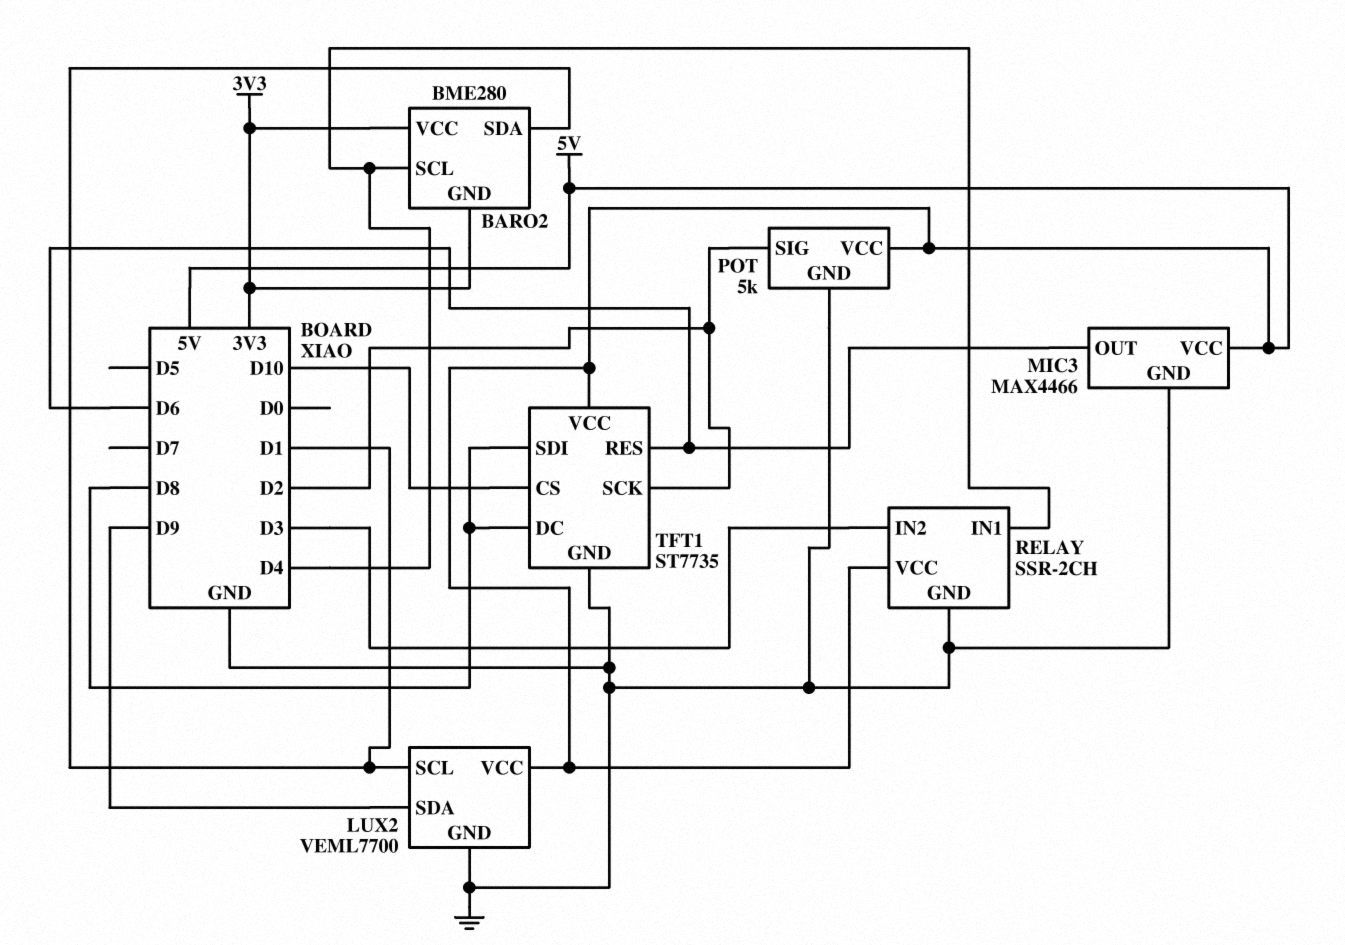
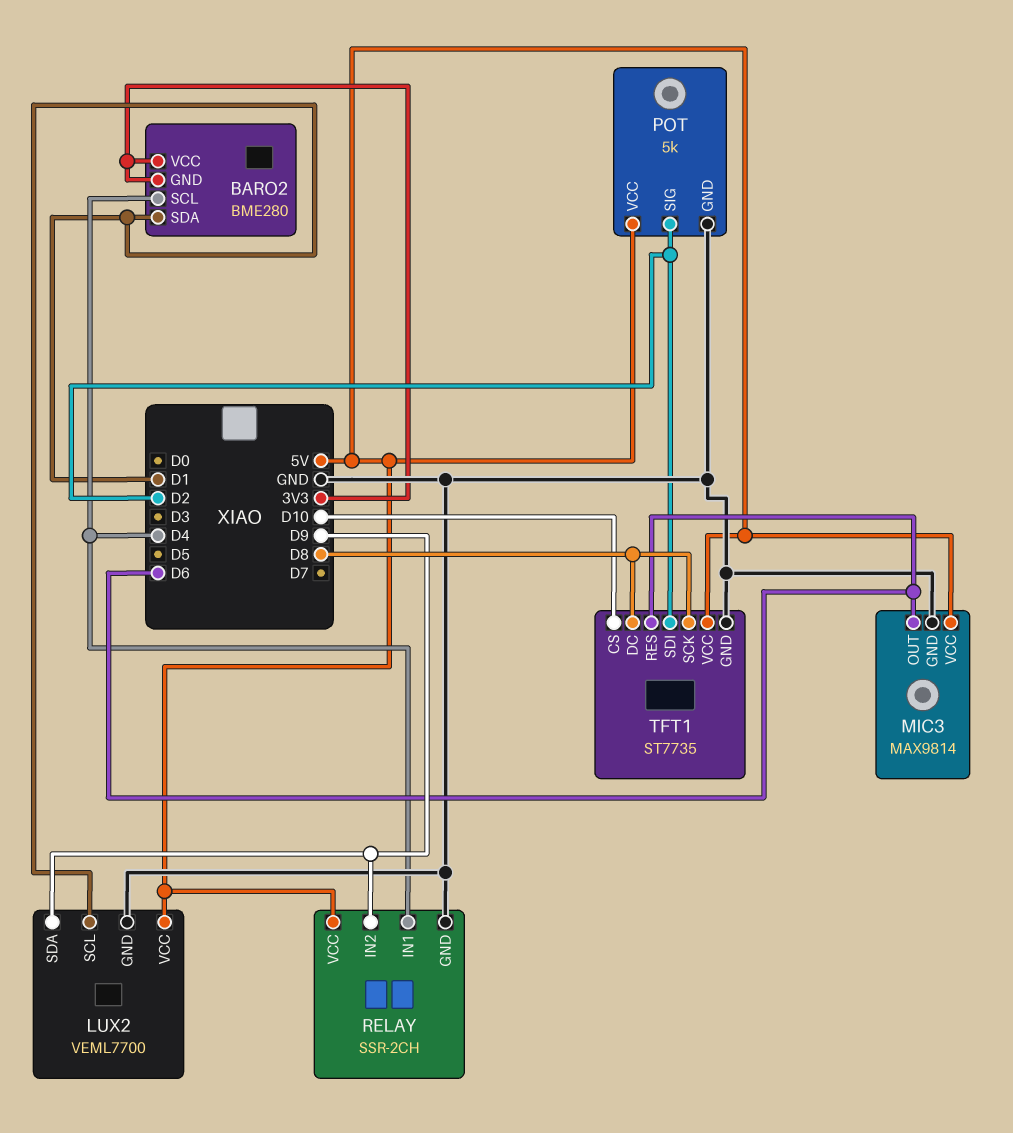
MIC3: MAX4466 -> MAX9814
RELAY pin IN2: D3 -> D9
TFT1 pin SCK: D2 -> D8
TFT1 pin SDI: D8 -> D2

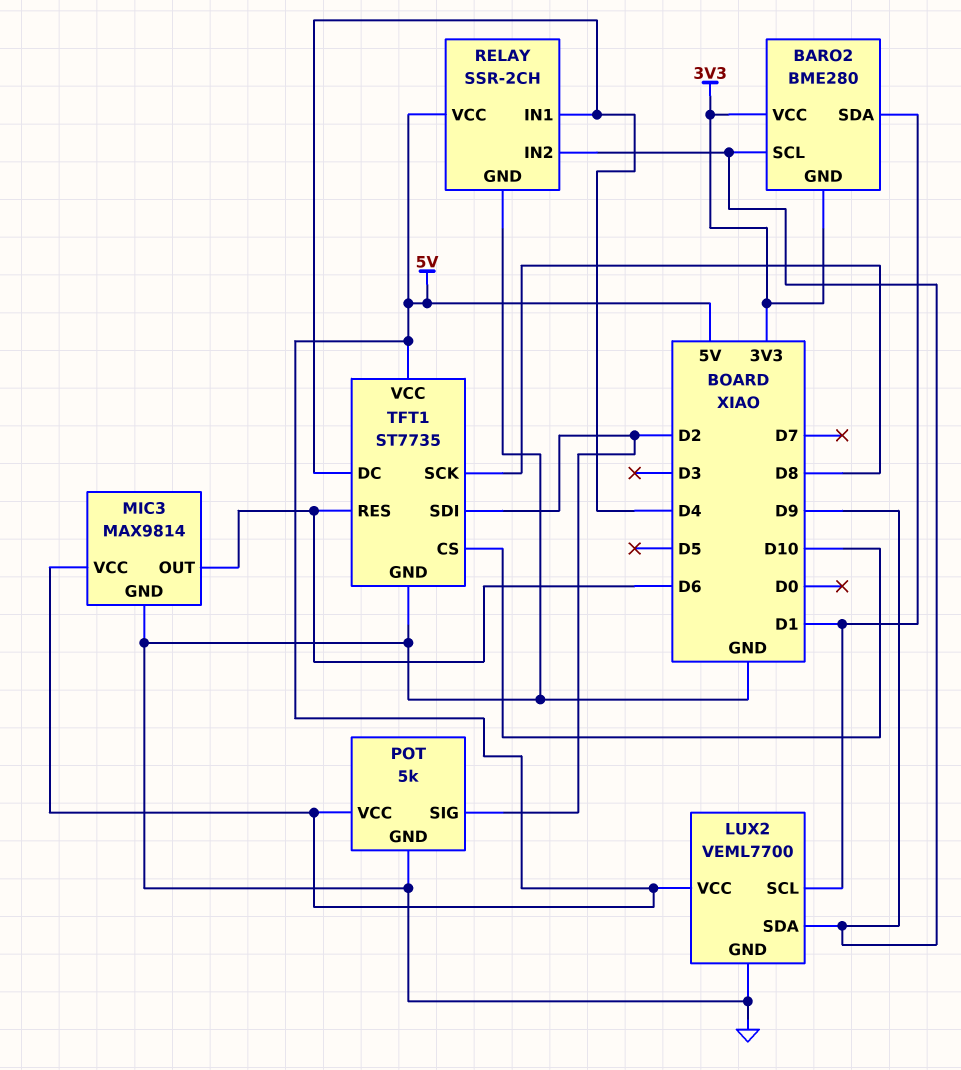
BARO2 pin SCL: D4 -> D9
TFT1 pin DC: D8 -> D4

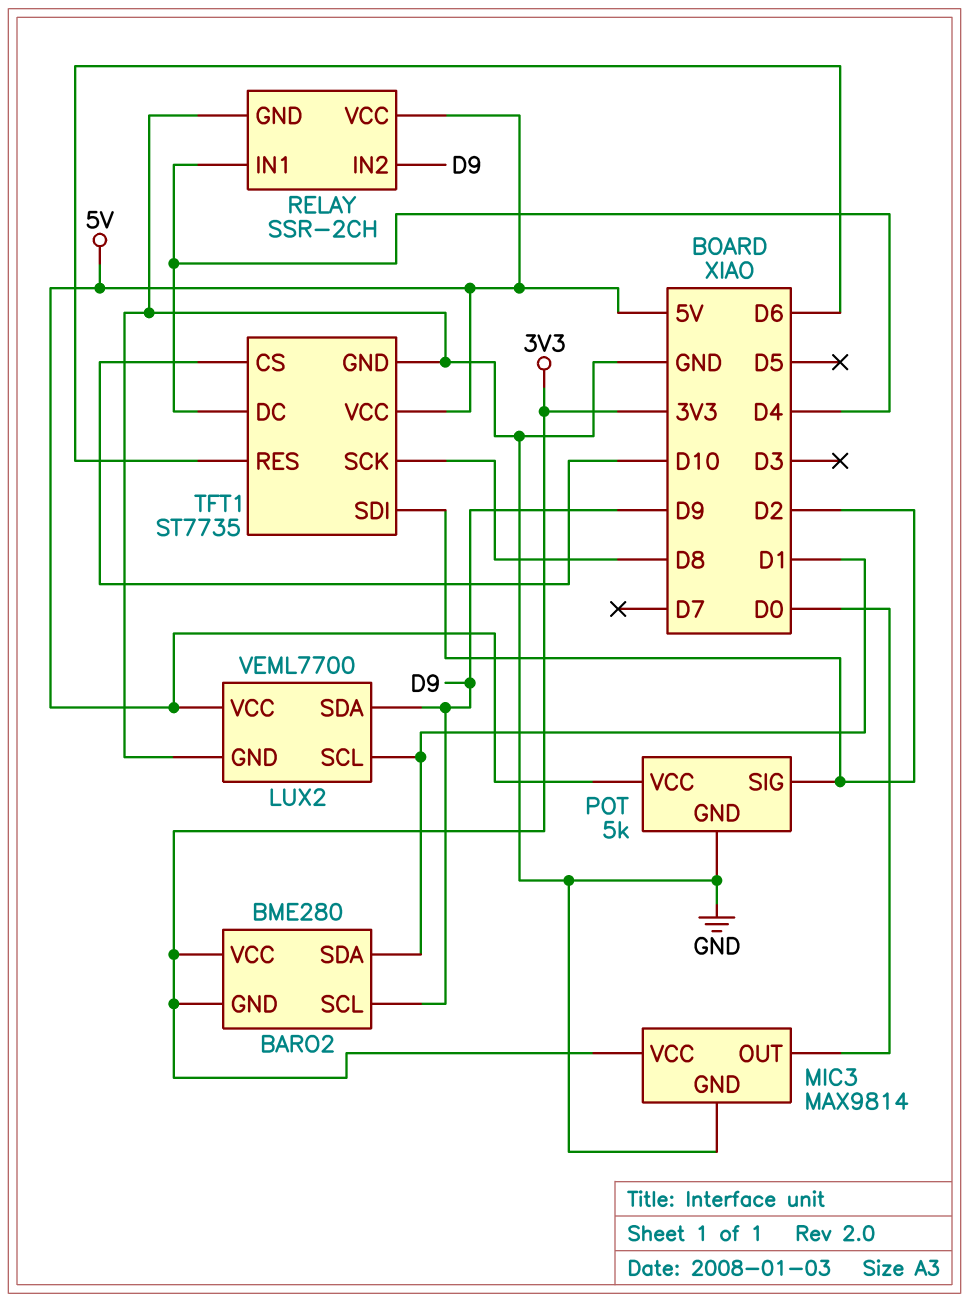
MIC3 pin OUT: D6 -> D0
MIC3 pin VCC: 5V -> 3V3

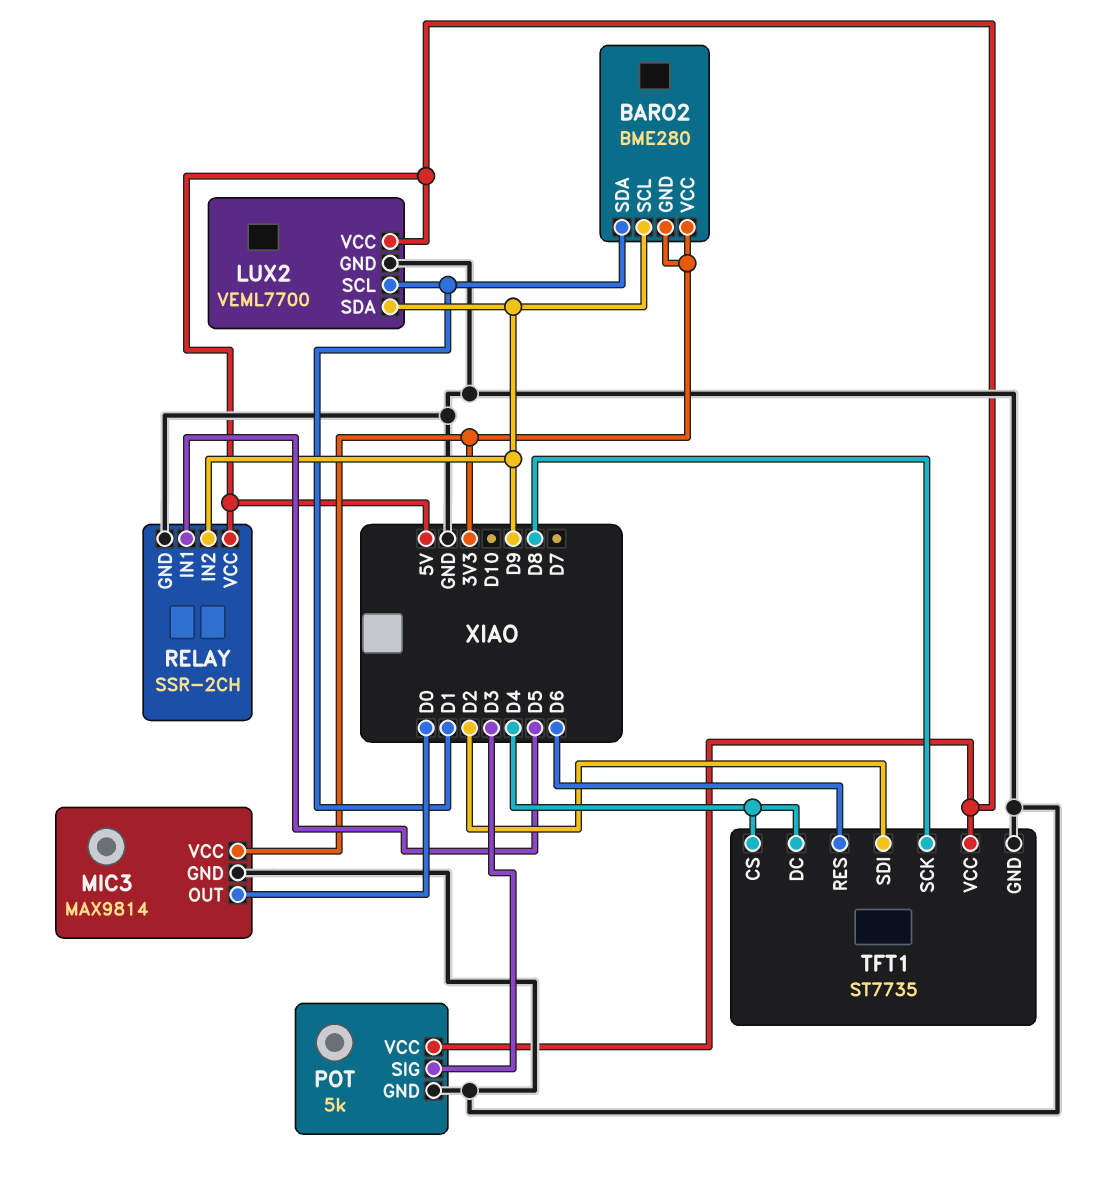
POT pin SIG: D2 -> D3
RELAY pin IN1: D4 -> D5
TFT1 pin CS: D10 -> D4

